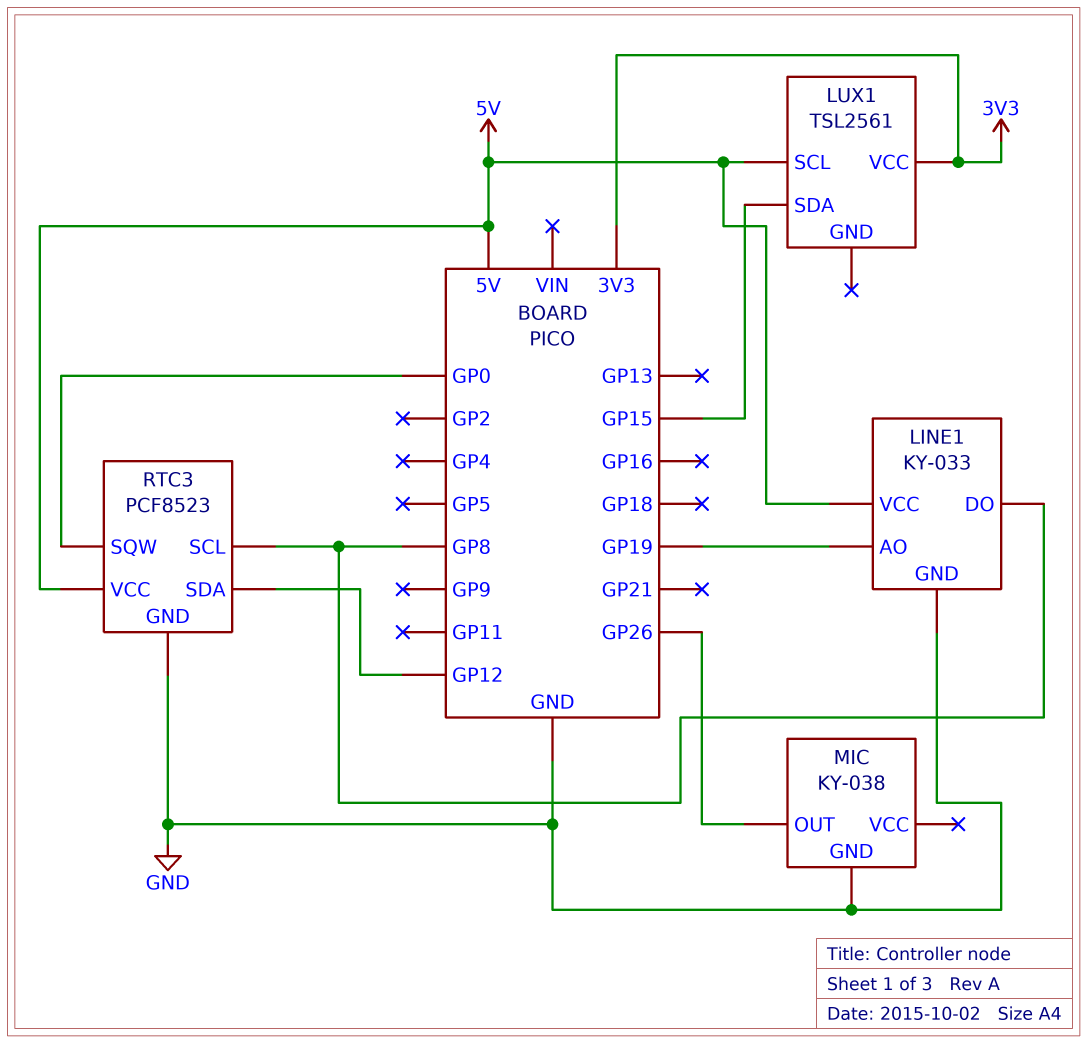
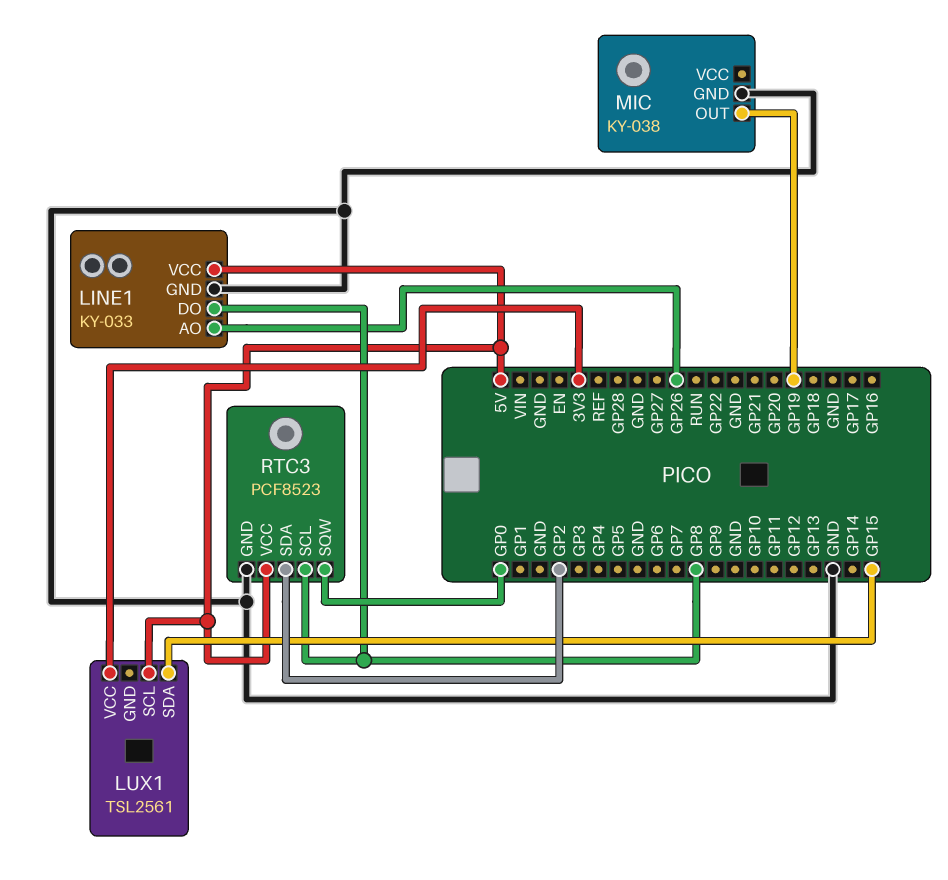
LINE1 pin AO: GP19 -> GP26
MIC pin OUT: GP26 -> GP19
RTC3 pin SDA: GP12 -> GP2

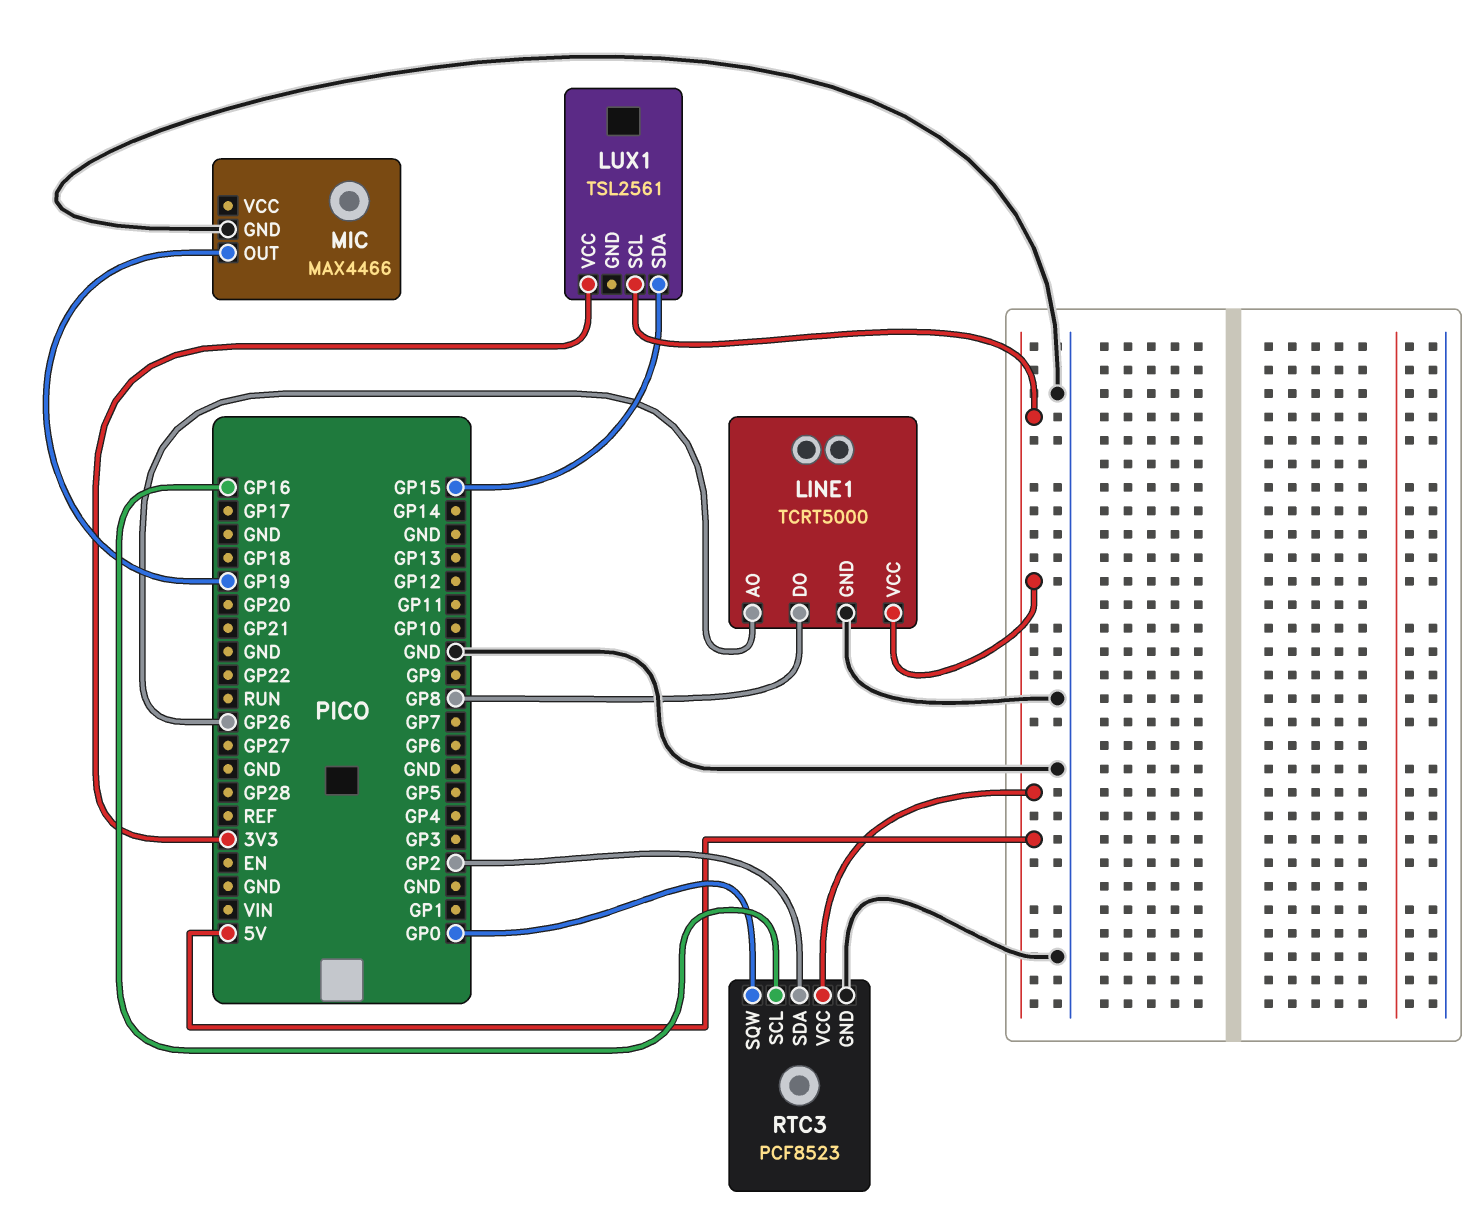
LINE1: KY-033 -> TCRT5000
MIC: KY-038 -> MAX4466
RTC3 pin SCL: GP8 -> GP16

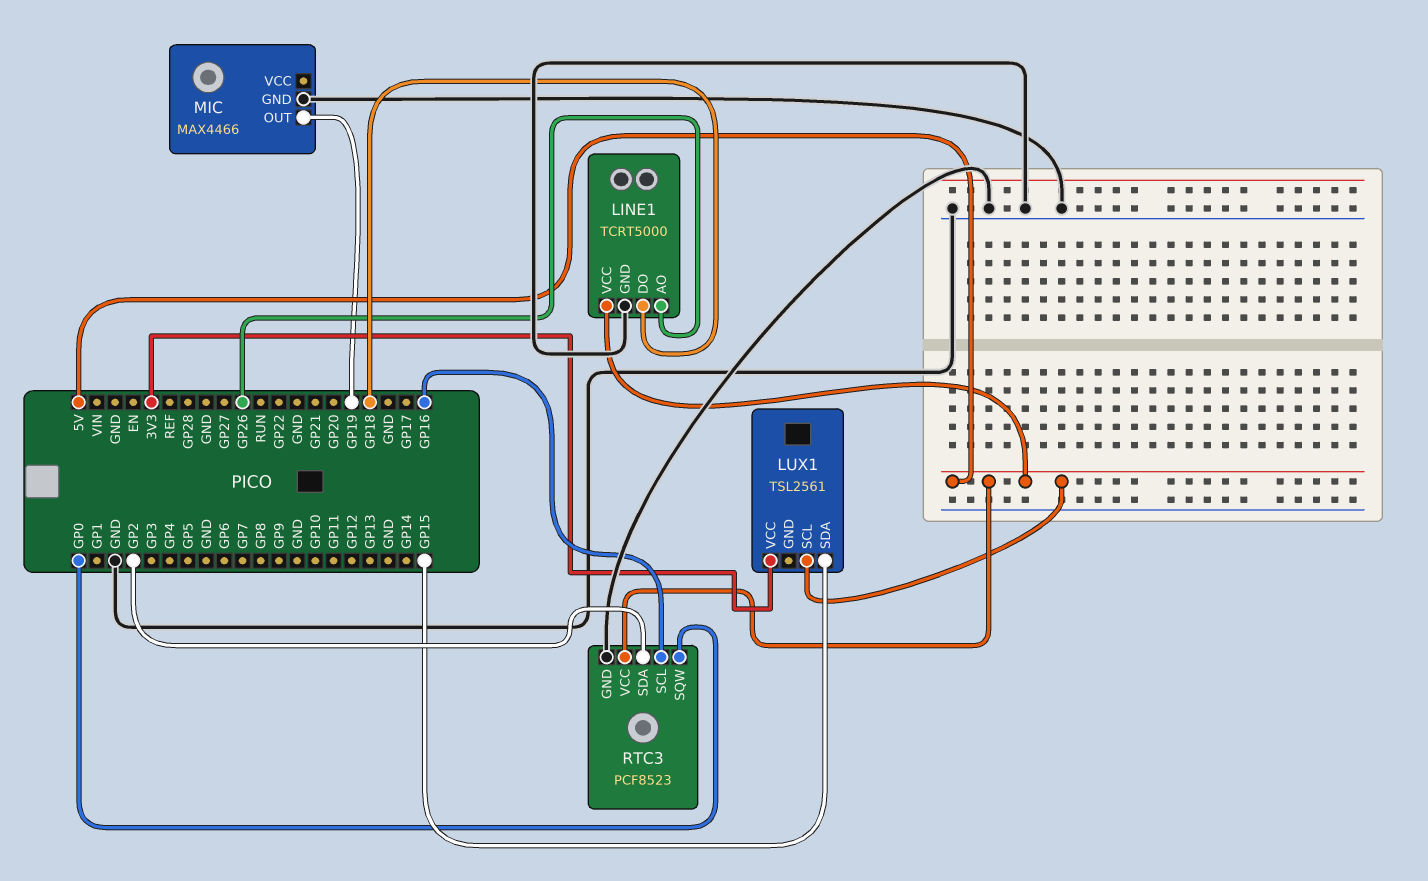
LINE1 pin DO: GP8 -> GP18

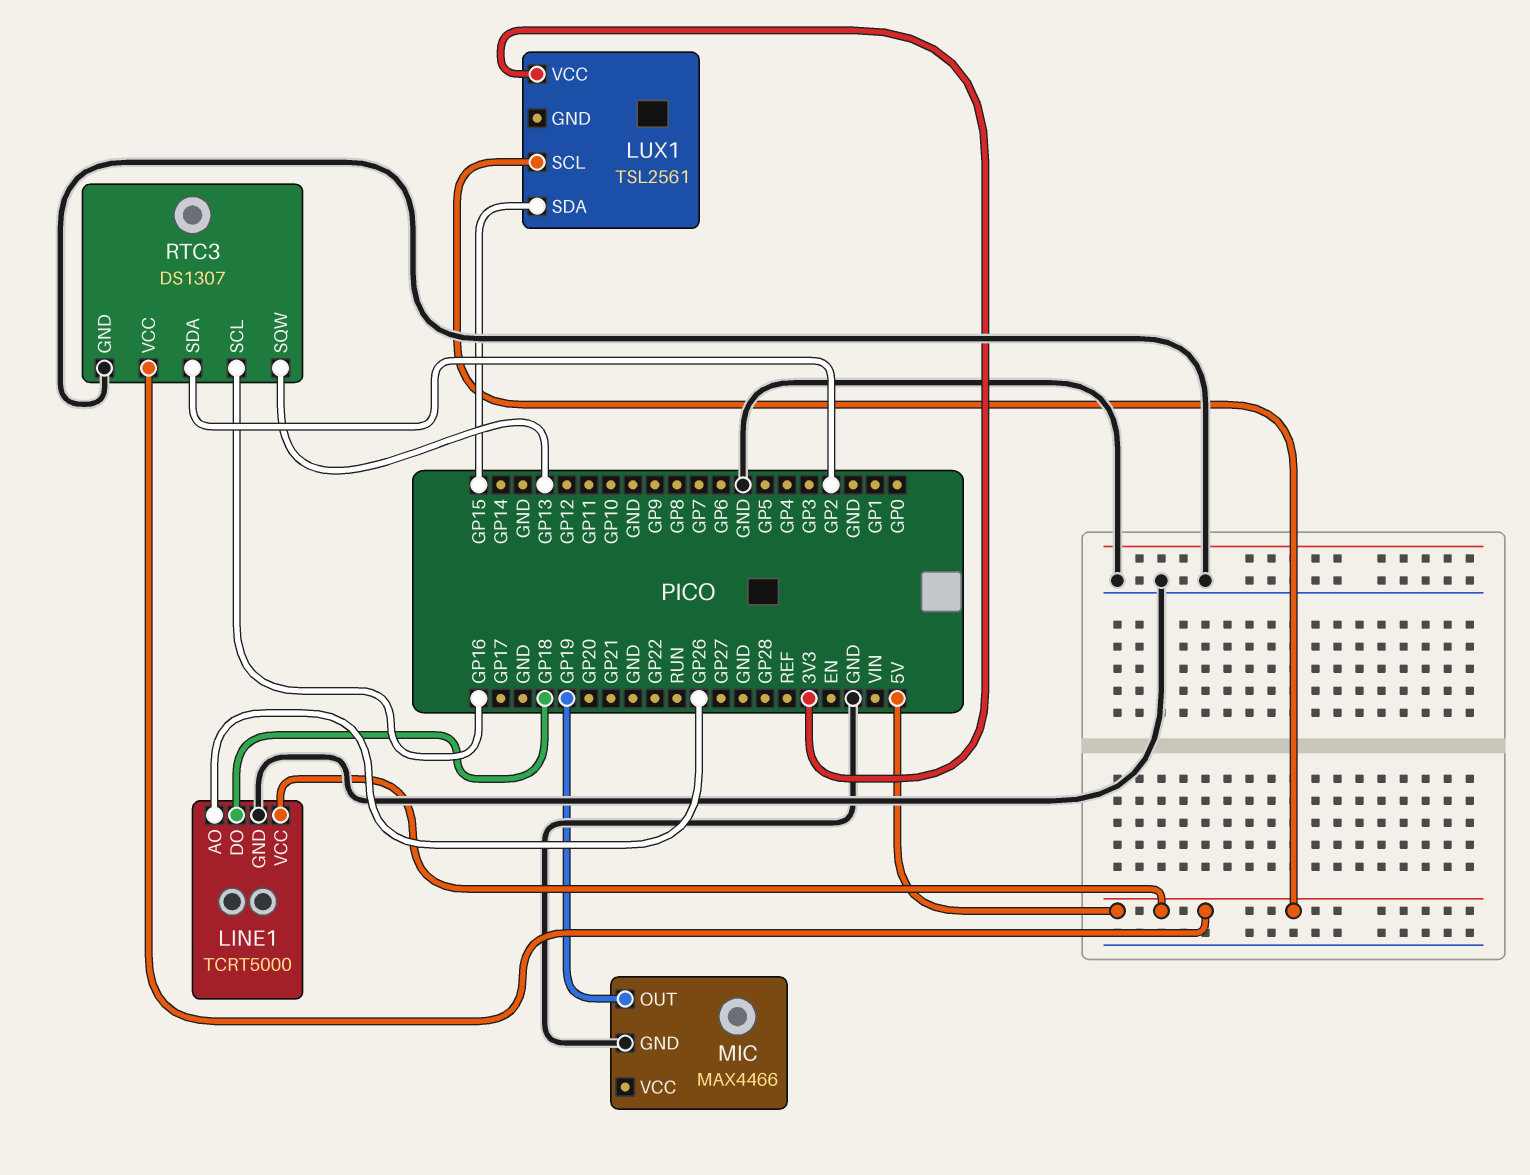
RTC3: PCF8523 -> DS1307
RTC3 pin SQW: GP0 -> GP13

